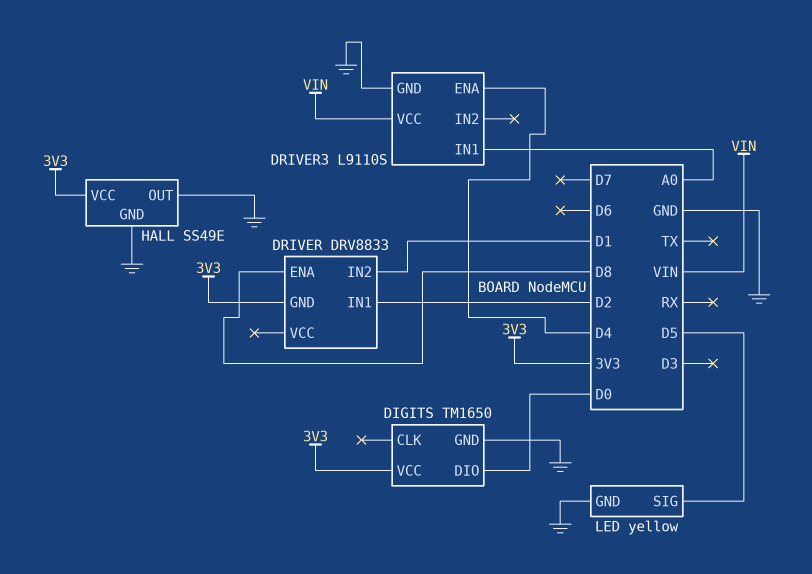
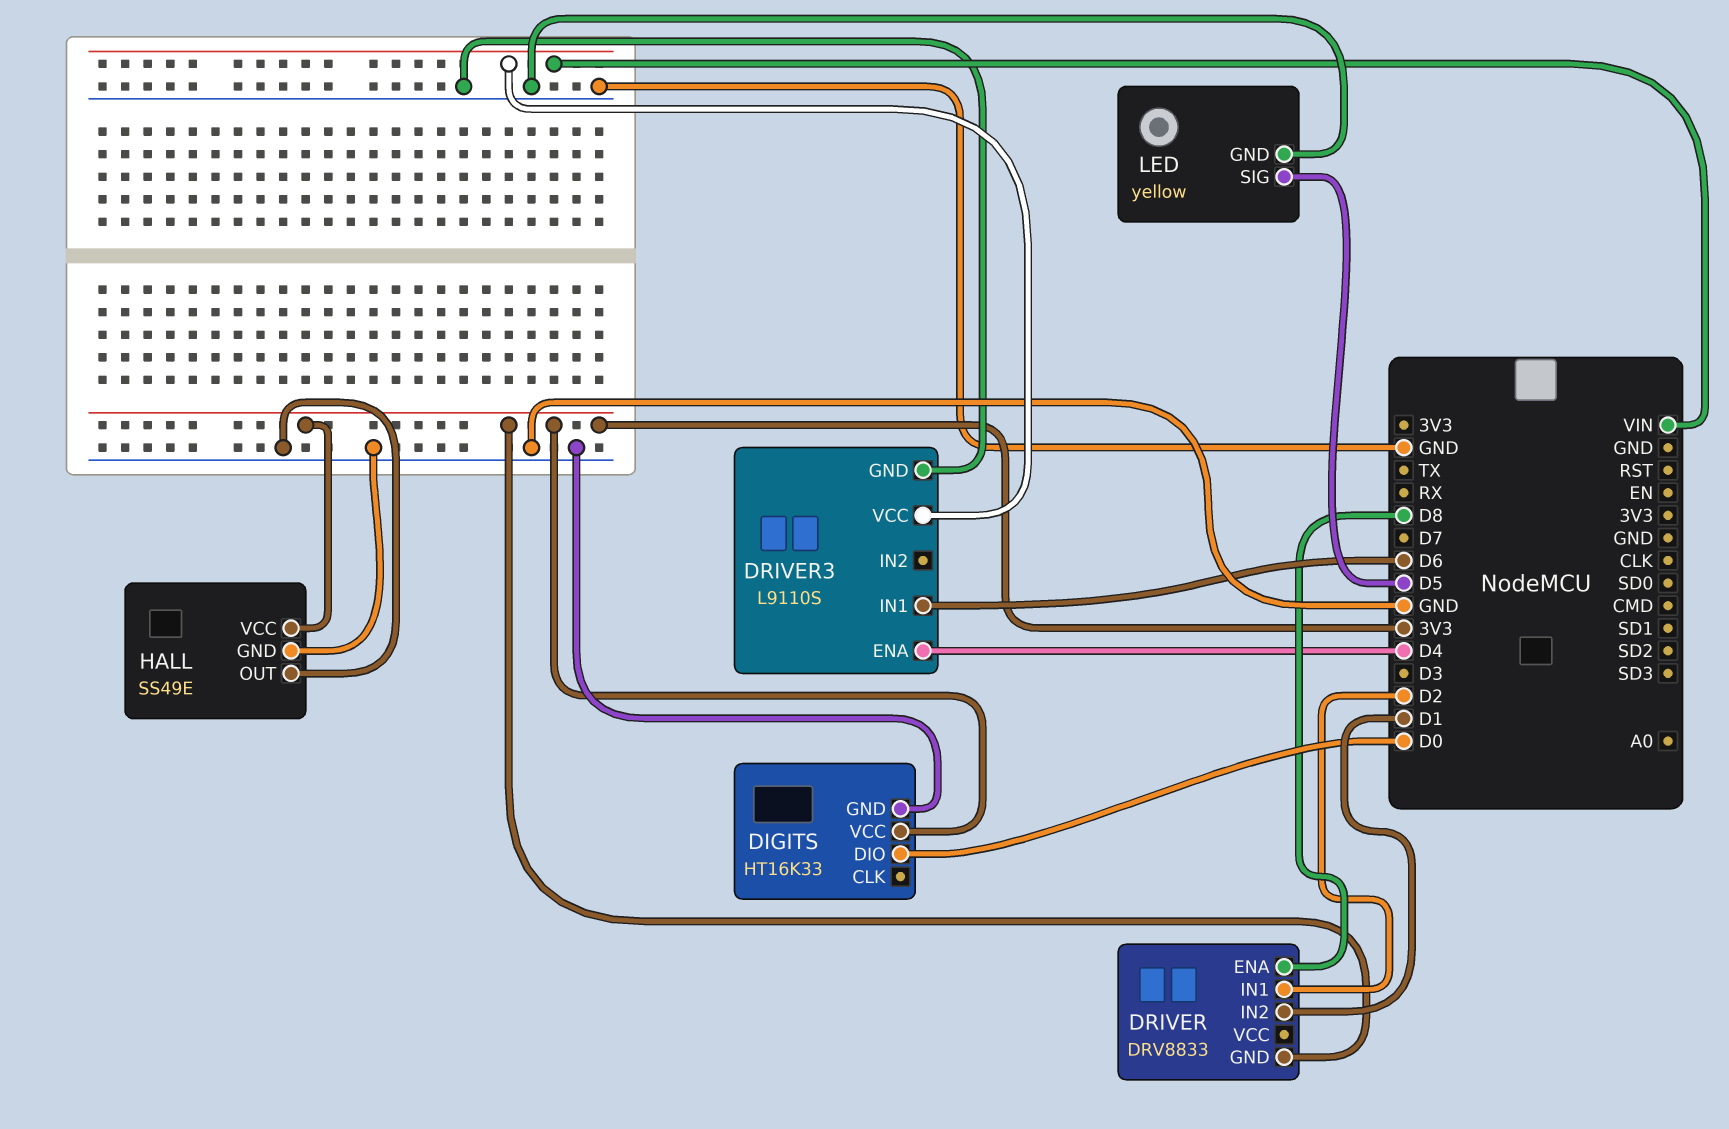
DIGITS: TM1650 -> HT16K33
DRIVER3 pin IN1: A0 -> D6

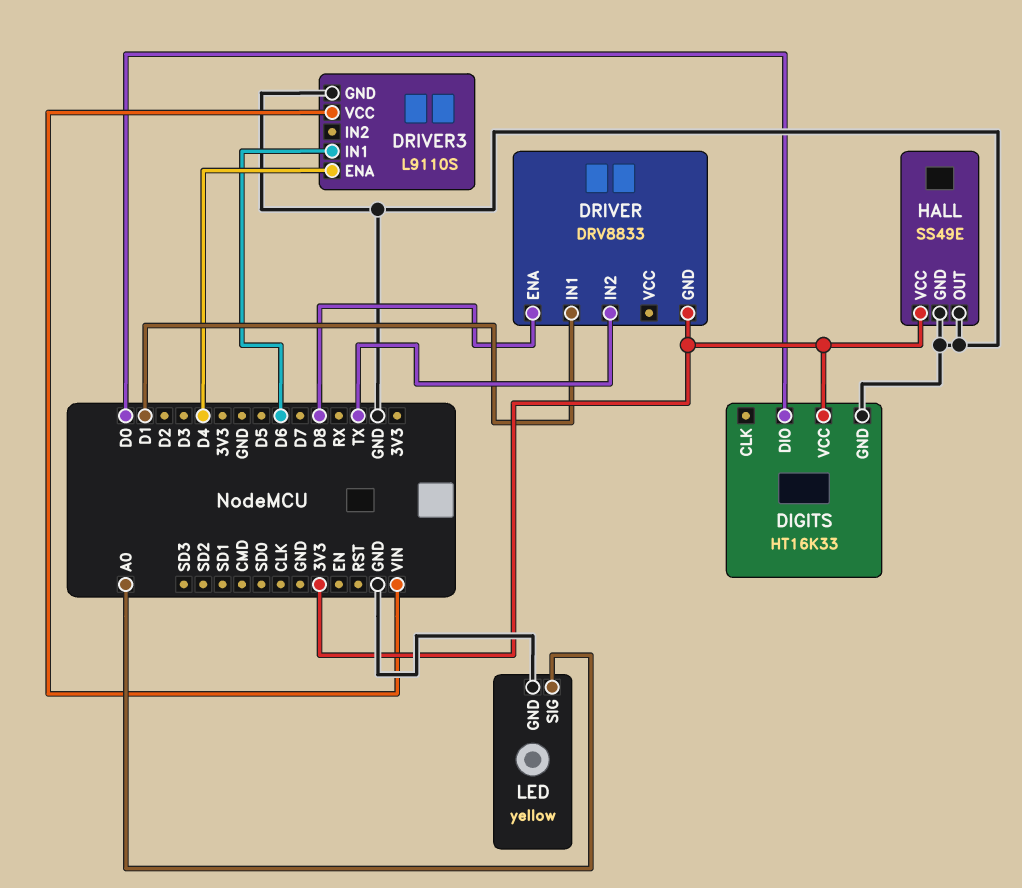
DRIVER pin IN1: D2 -> D1
DRIVER pin IN2: D1 -> TX
LED pin SIG: D5 -> A0

